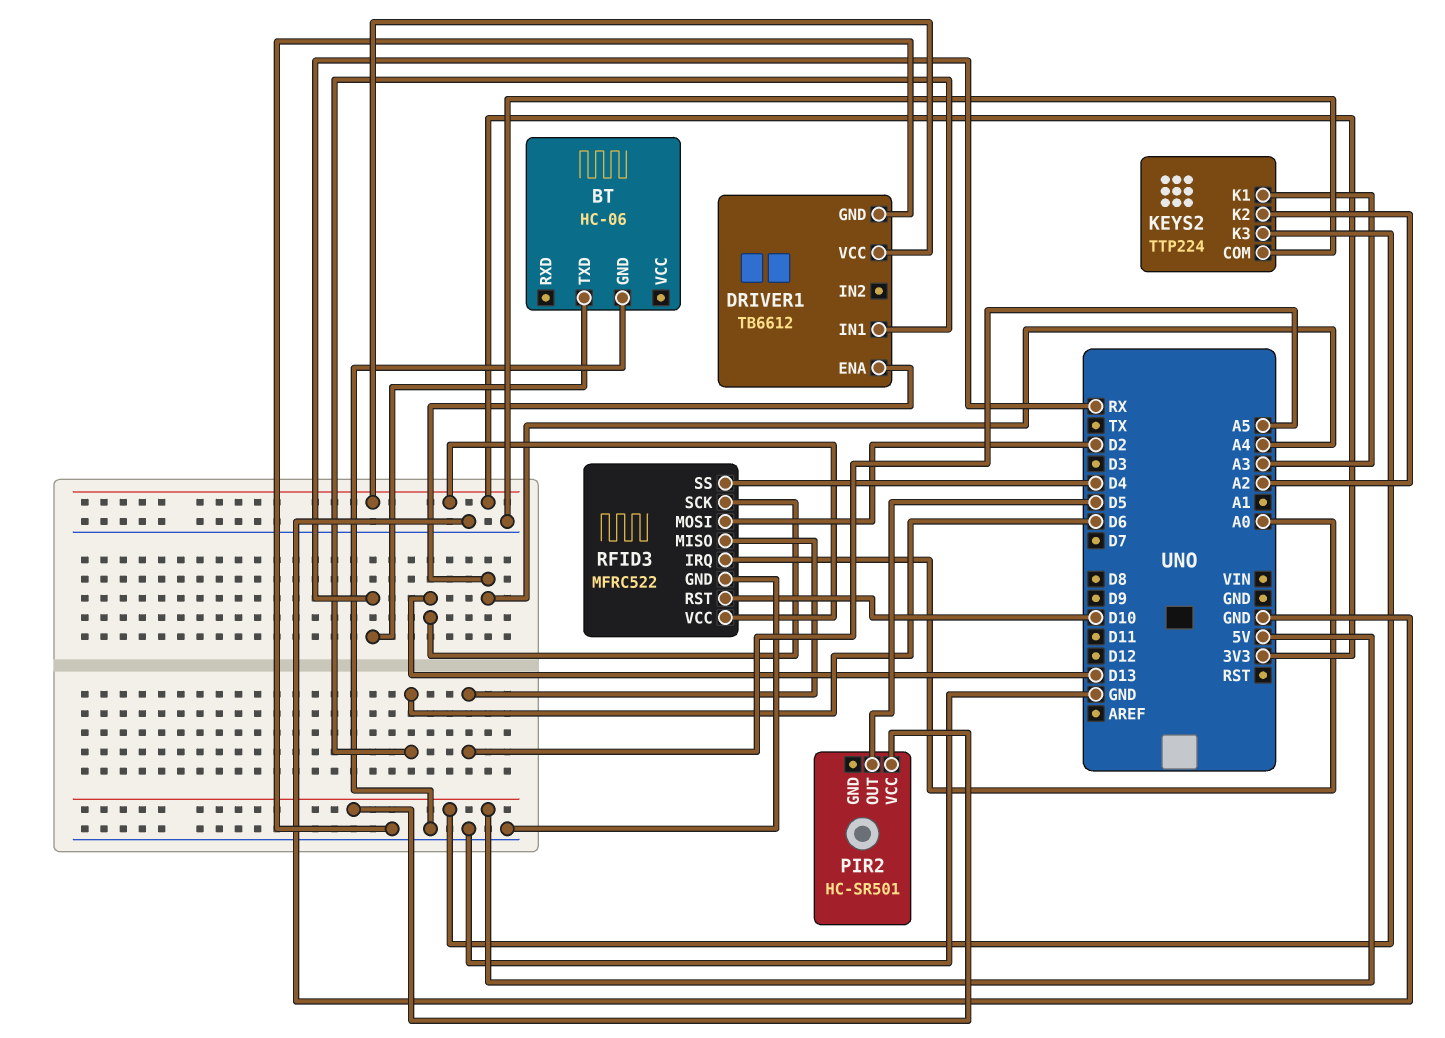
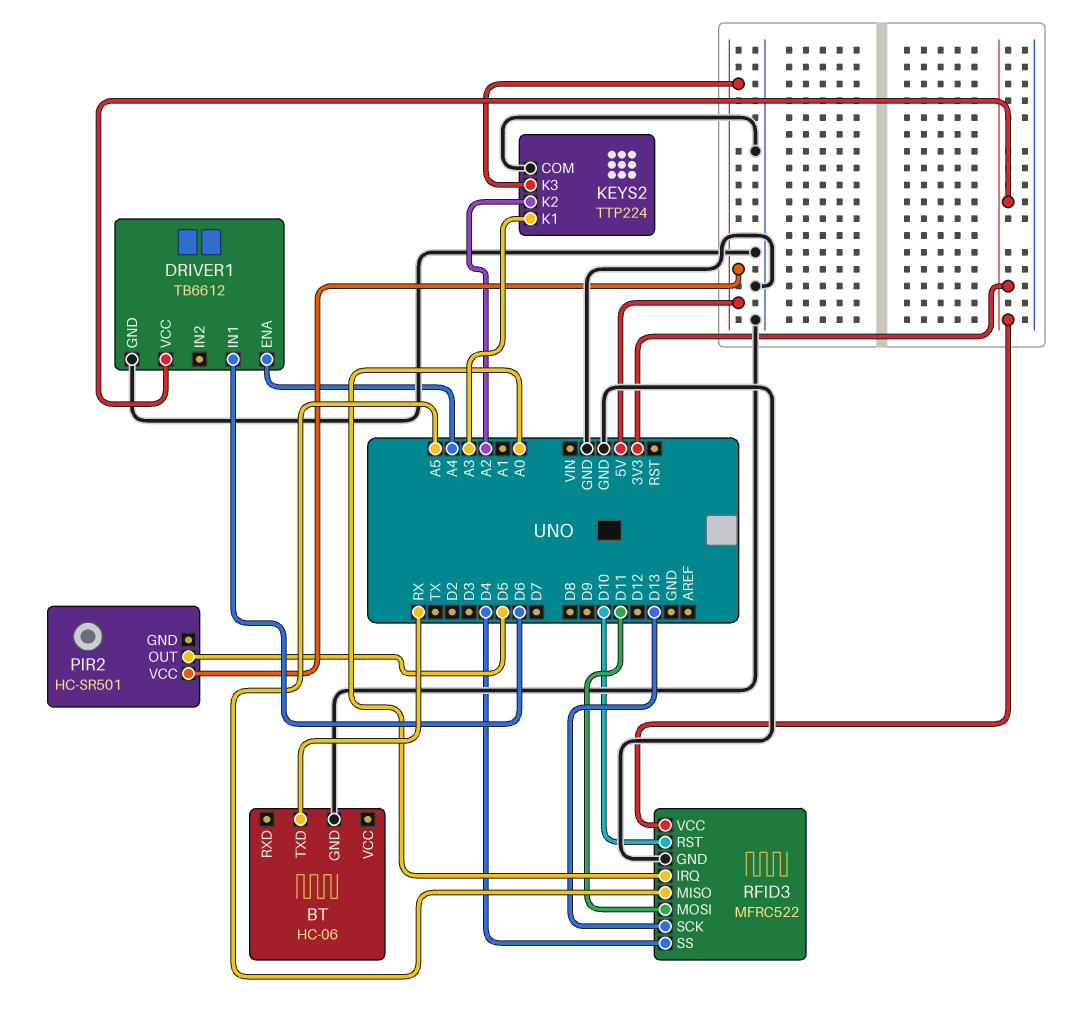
RFID3 pin MOSI: D2 -> D11

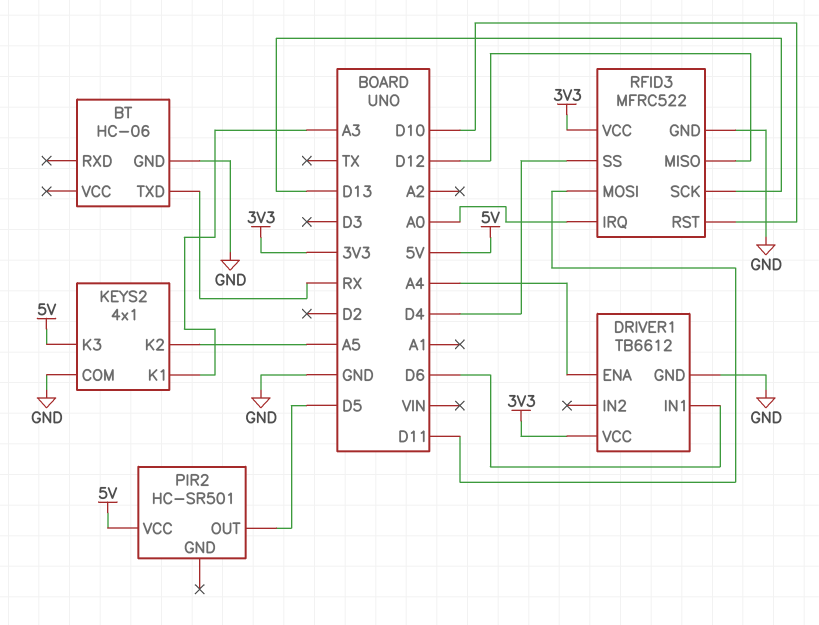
KEYS2: TTP224 -> 4x1
KEYS2 pin K2: A2 -> A5
RFID3 pin MISO: A5 -> D12

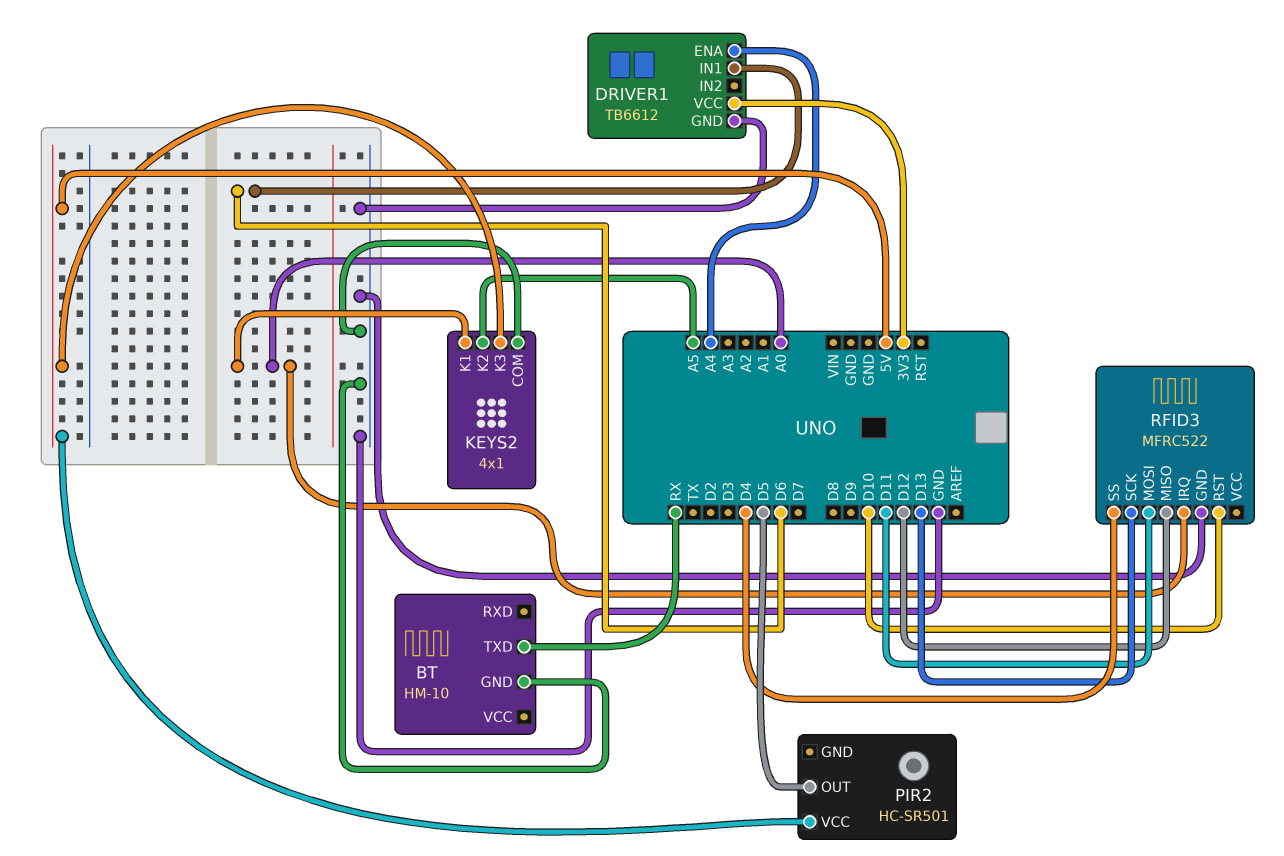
BT: HC-06 -> HM-10
KEYS2 pin K1: A3 -> A0
RFID3 pin VCC: 3V3 -> none

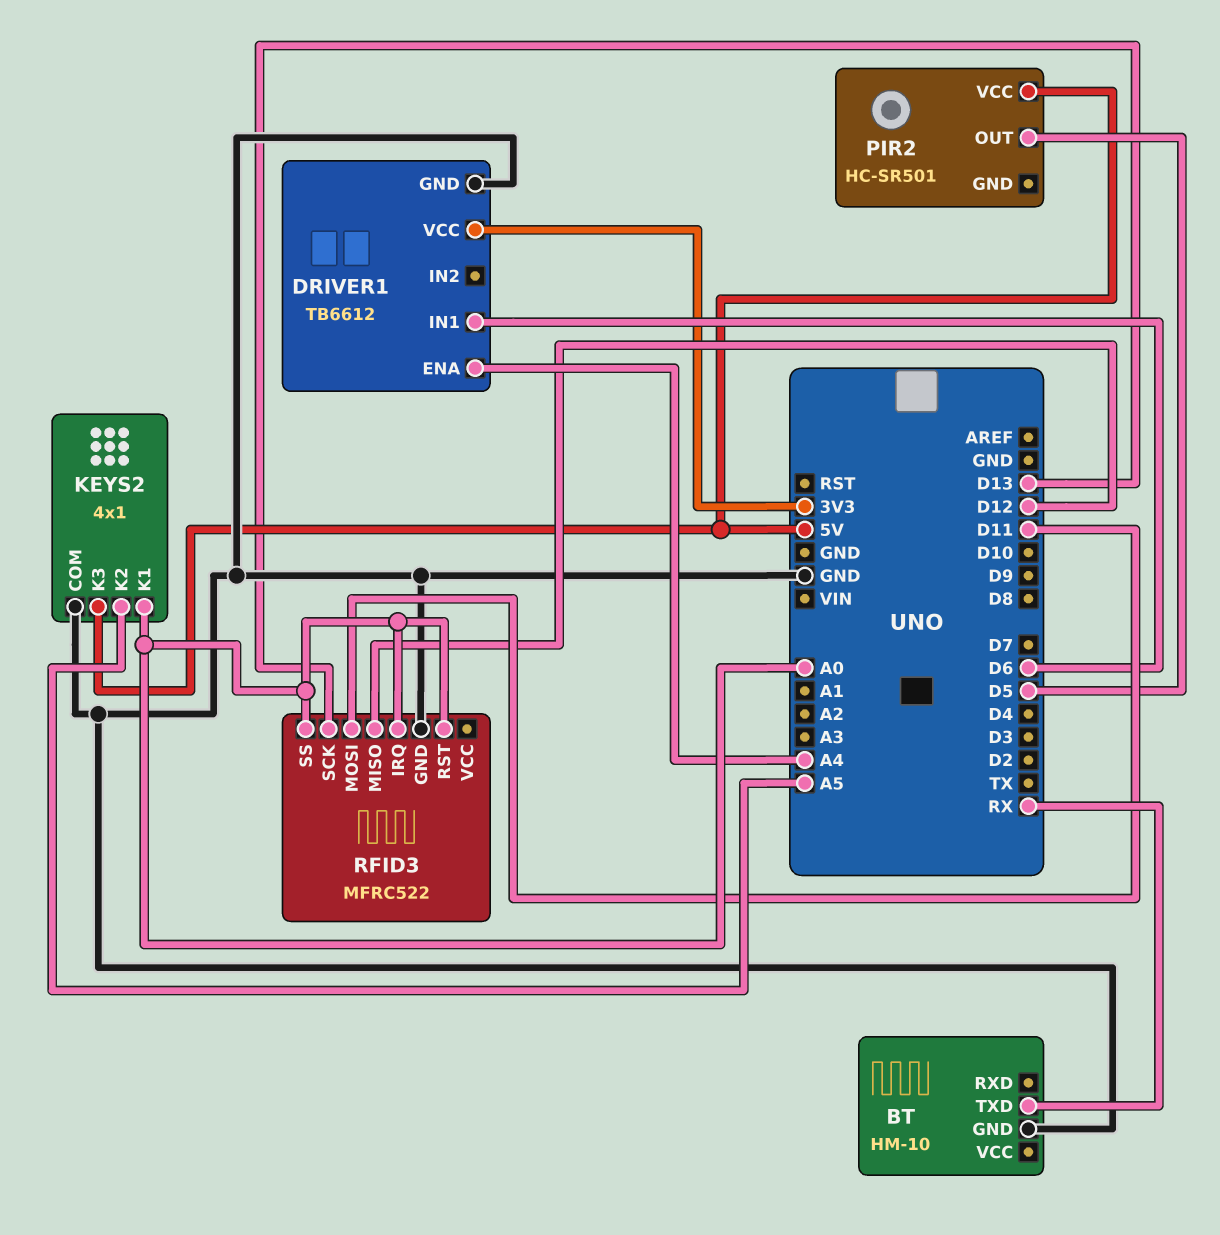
RFID3 pin RST: D10 -> A0
RFID3 pin SS: D4 -> A0

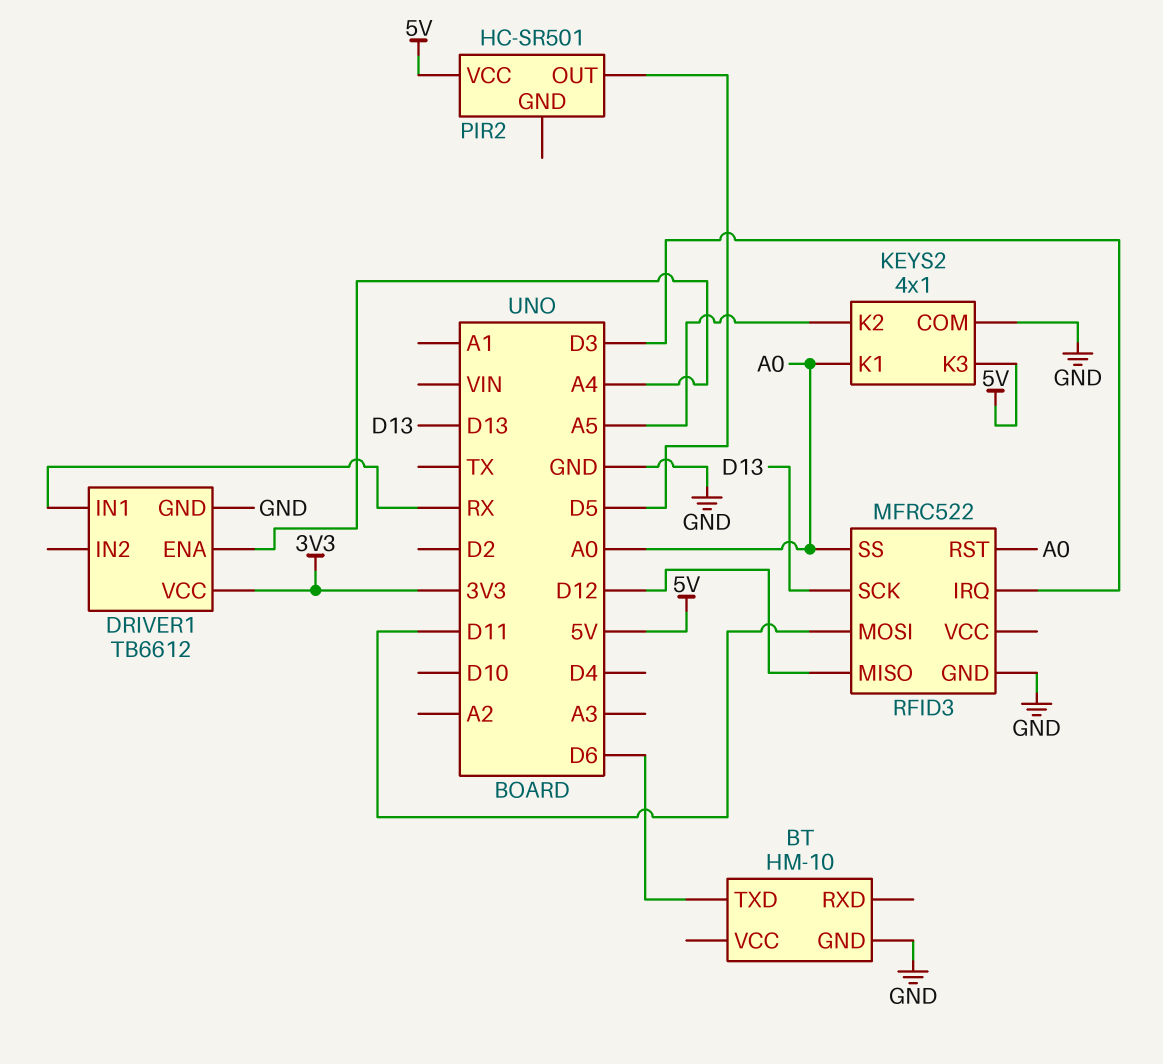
BT pin TXD: RX -> D6
DRIVER1 pin IN1: D6 -> RX
RFID3 pin IRQ: A0 -> D3

